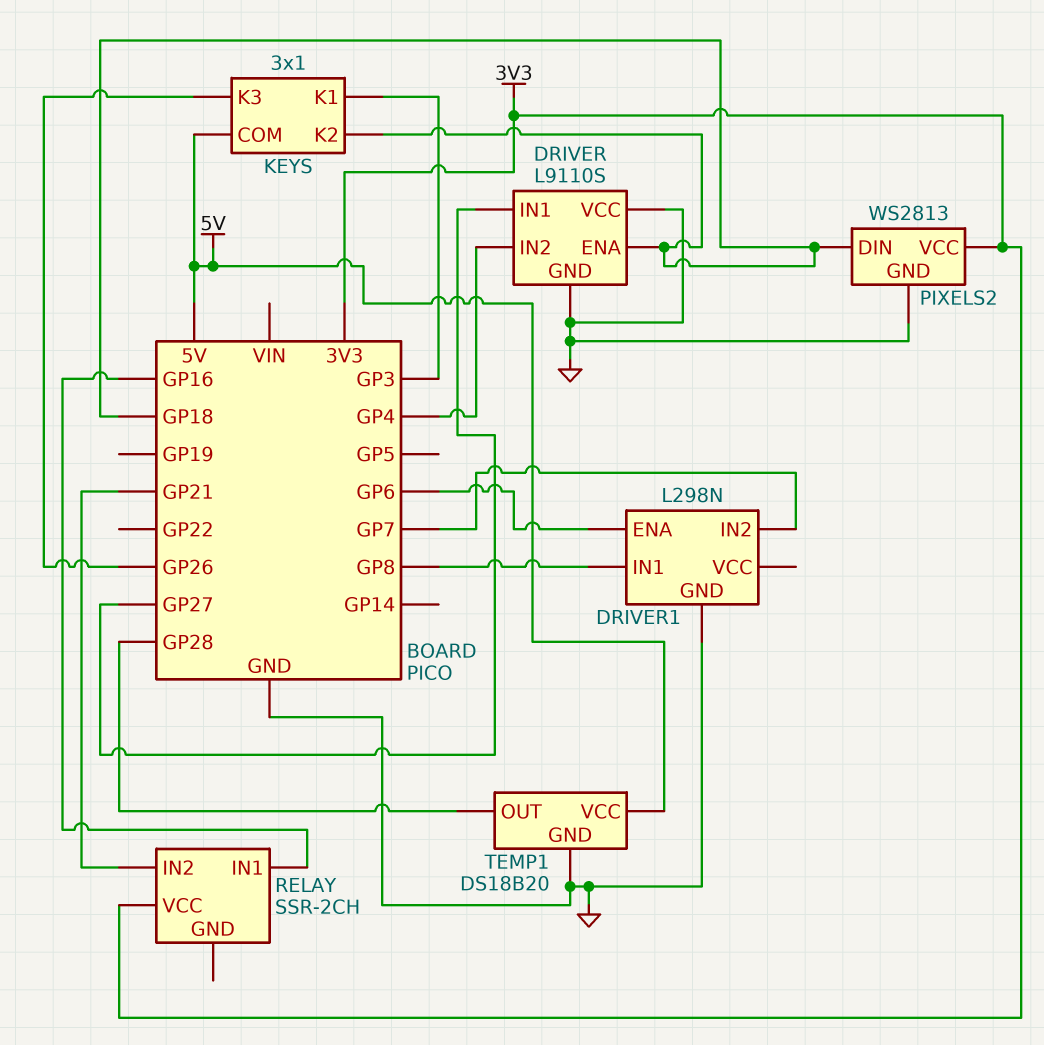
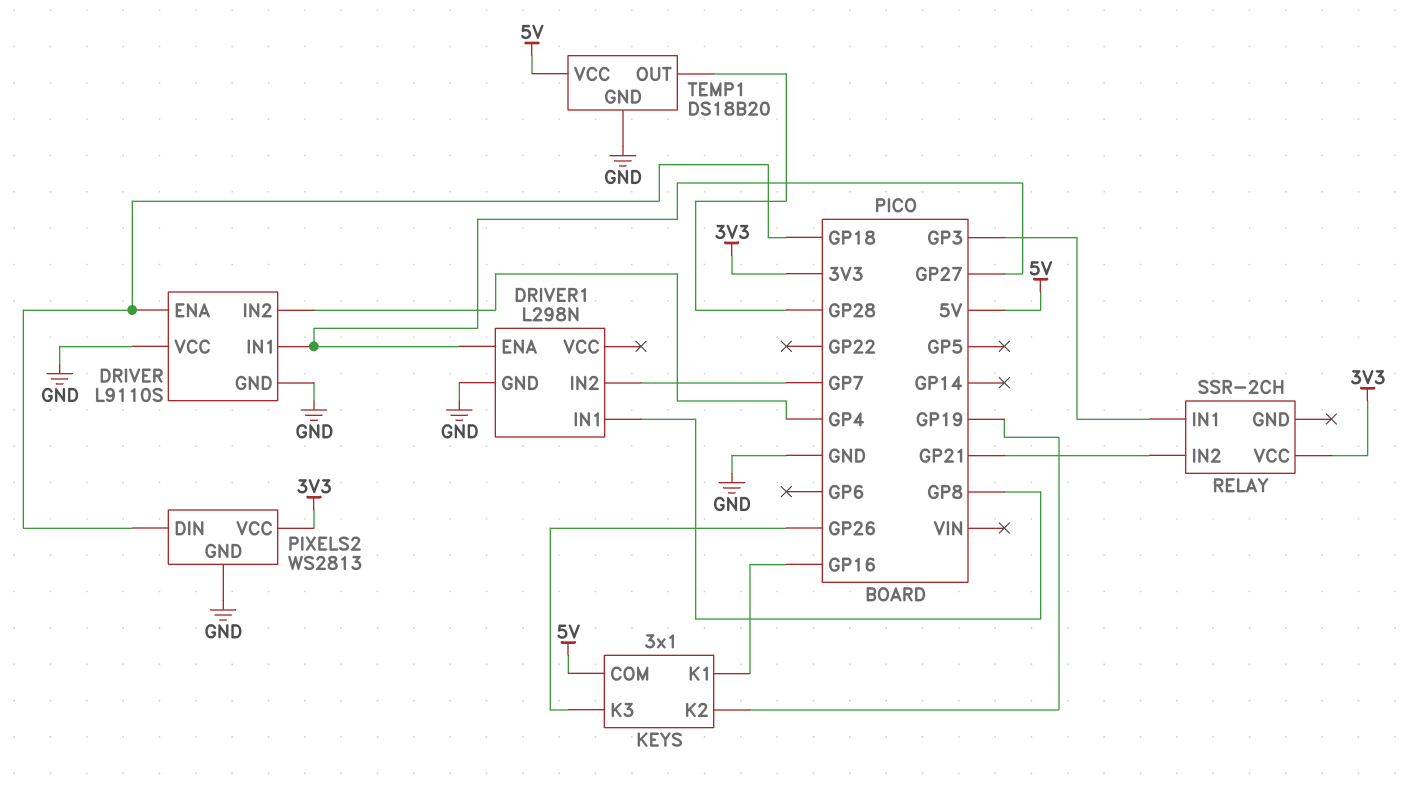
DRIVER1 pin ENA: GP6 -> GP27
KEYS pin K1: GP3 -> GP16
KEYS pin K2: GP18 -> GP19
RELAY pin IN1: GP16 -> GP3

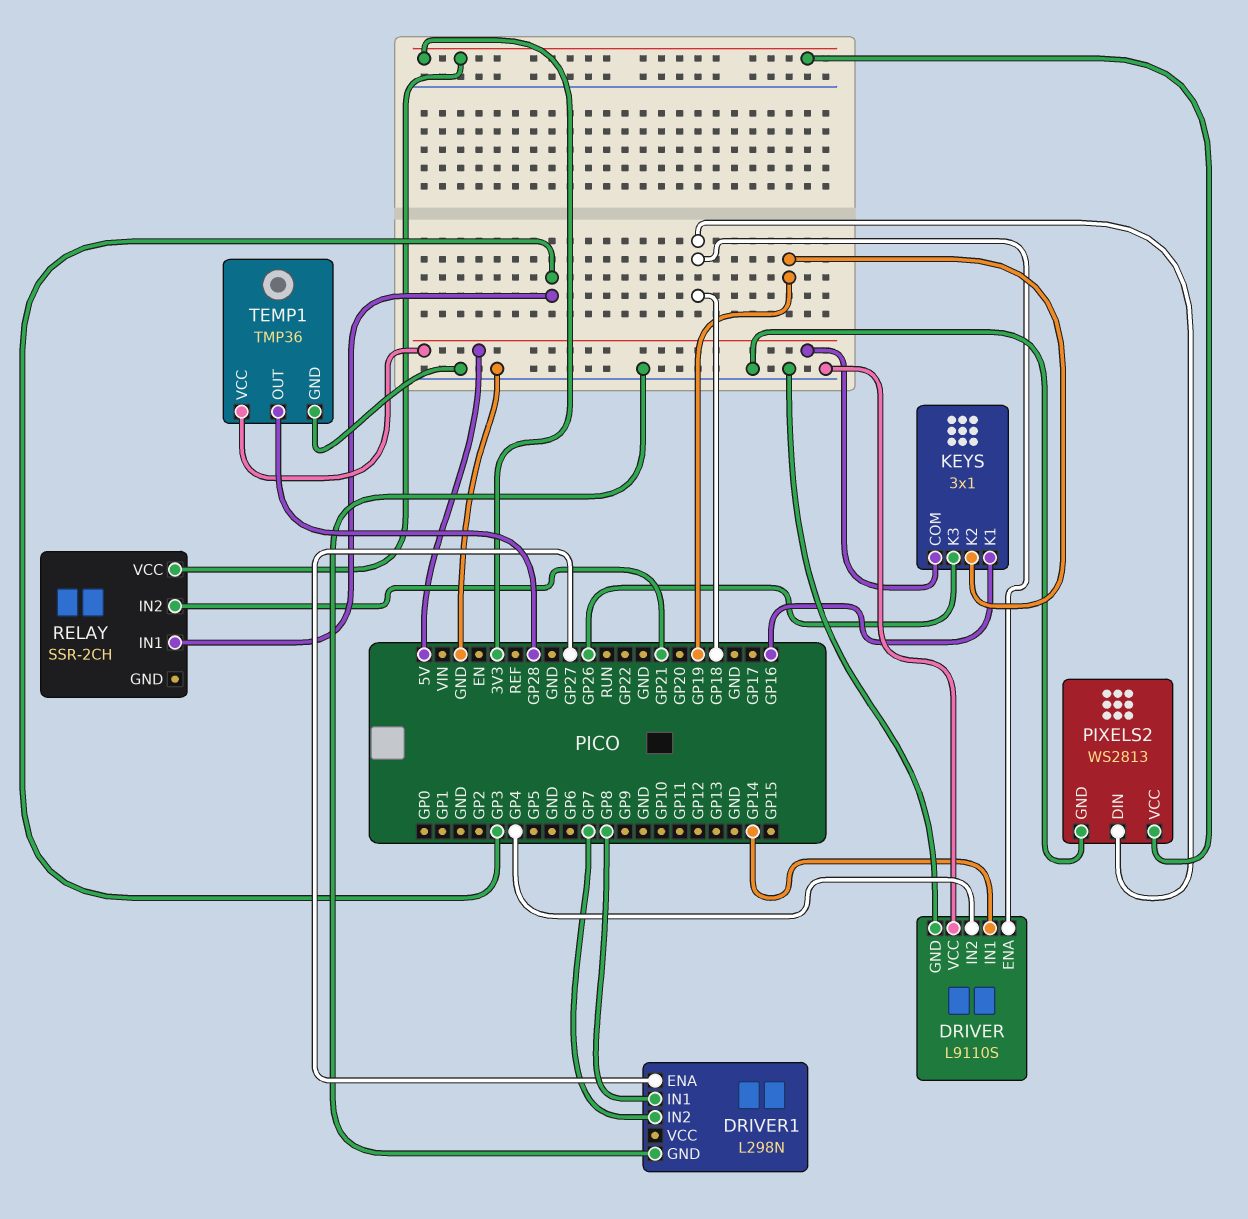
DRIVER pin IN1: GP27 -> GP14
TEMP1: DS18B20 -> TMP36

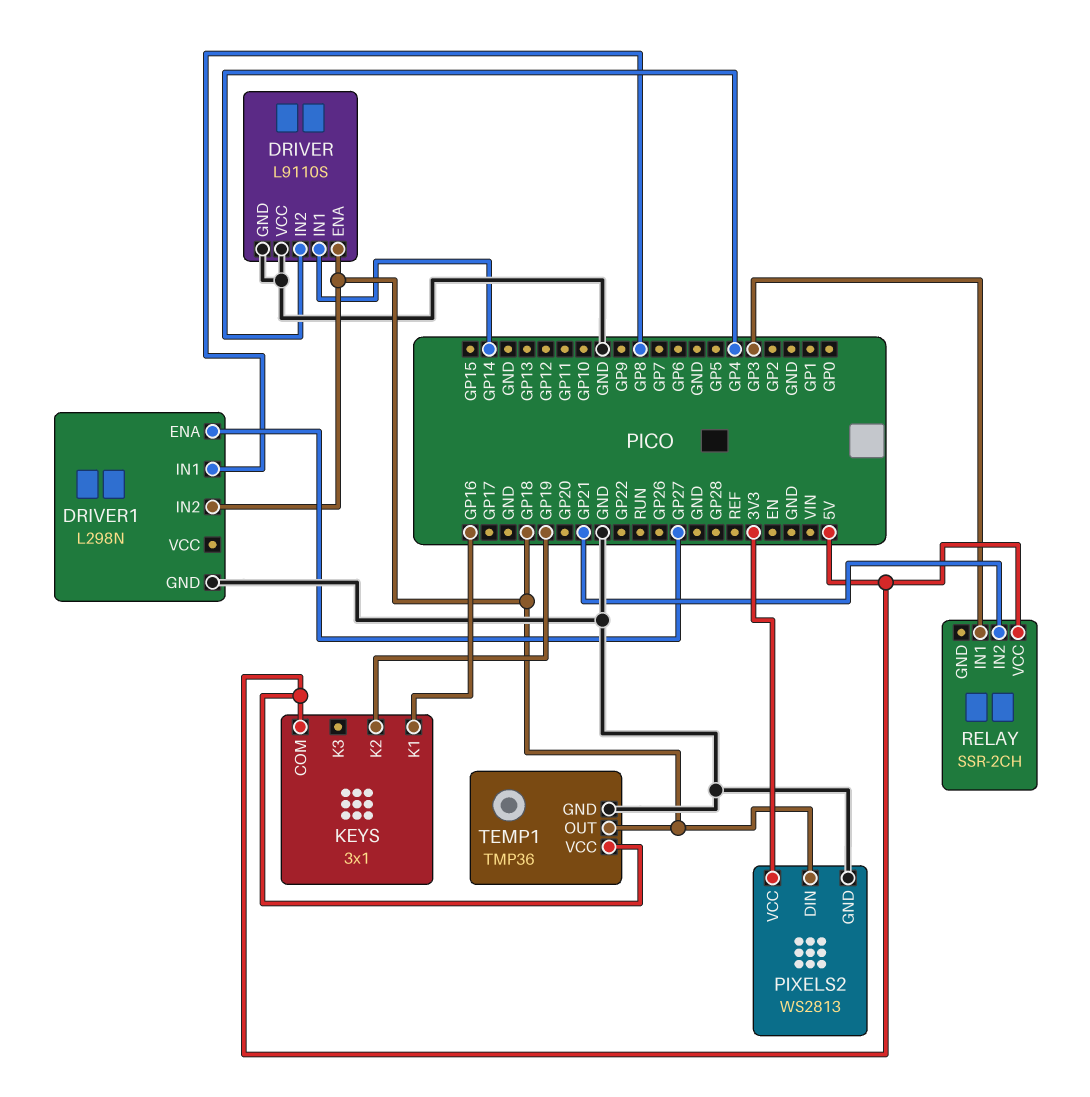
DRIVER1 pin IN2: GP7 -> GP18
KEYS pin K3: GP26 -> none
RELAY pin VCC: 3V3 -> 5V
TEMP1 pin OUT: GP28 -> GP18

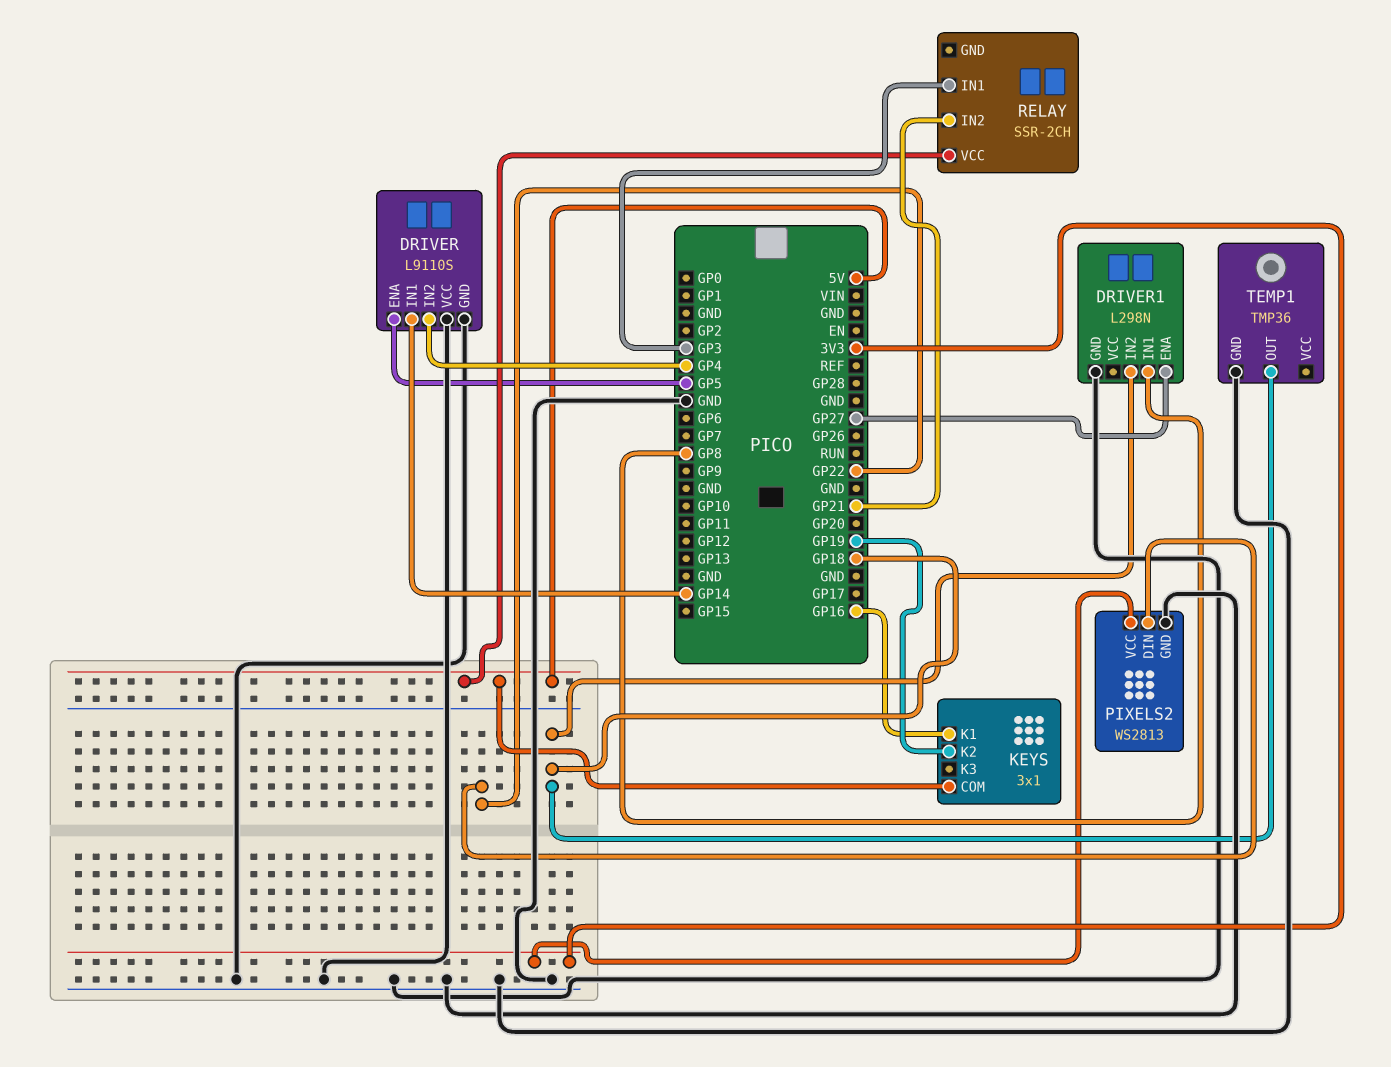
DRIVER pin ENA: GP18 -> GP5
PIXELS2 pin DIN: GP18 -> GP22
TEMP1 pin VCC: 5V -> none

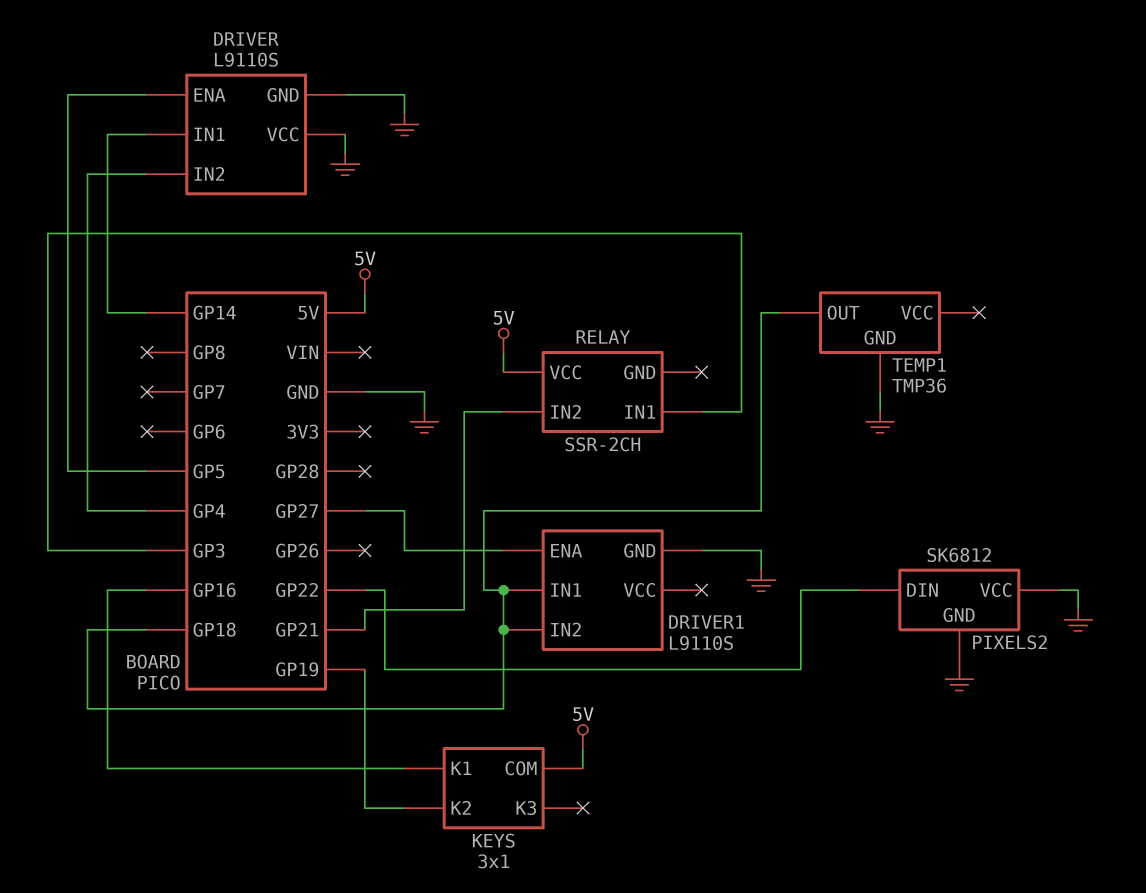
DRIVER1: L298N -> L9110S
DRIVER1 pin IN1: GP8 -> GP18
PIXELS2: WS2813 -> SK6812
PIXELS2 pin VCC: 3V3 -> GND

